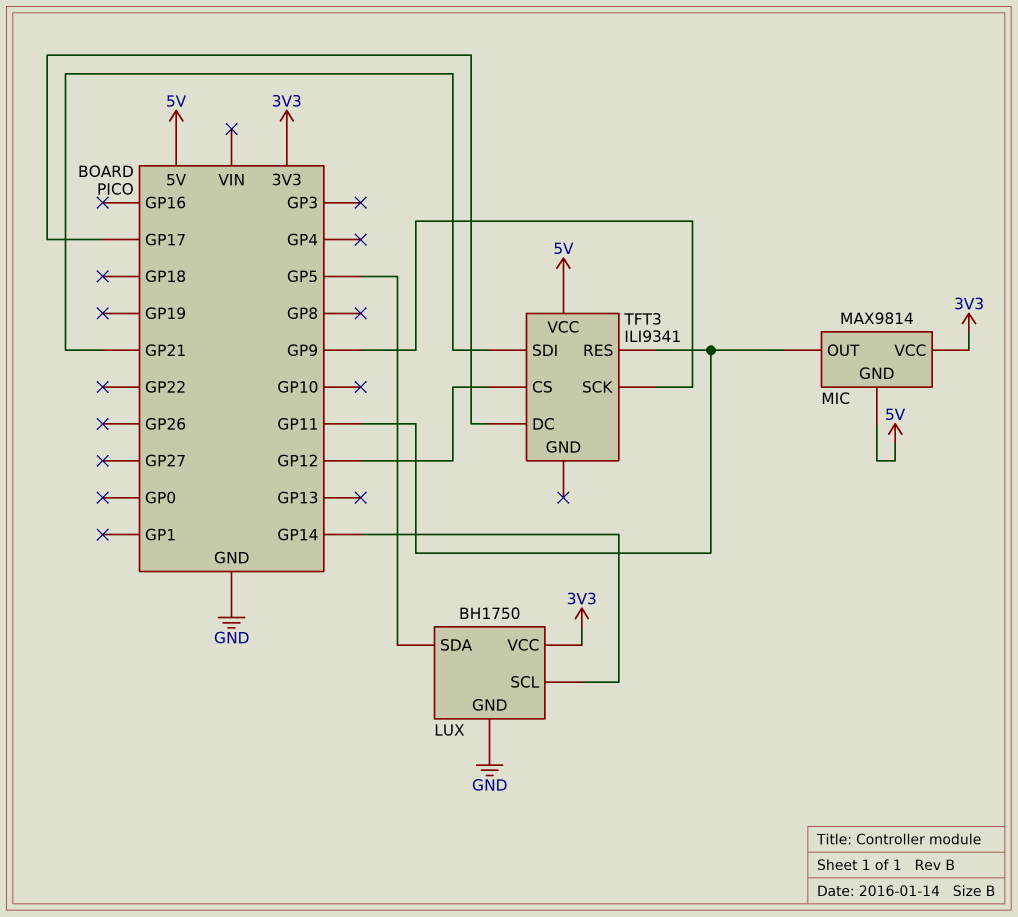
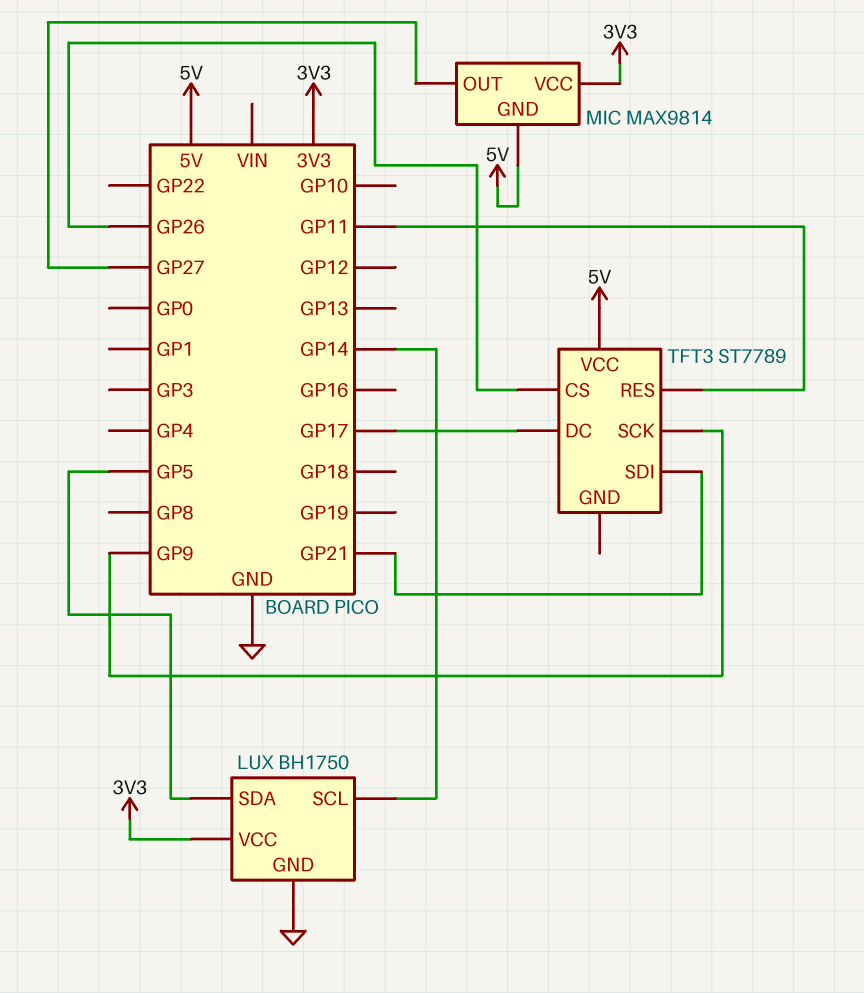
MIC pin OUT: GP11 -> GP27
TFT3: ILI9341 -> ST7789
TFT3 pin CS: GP12 -> GP26

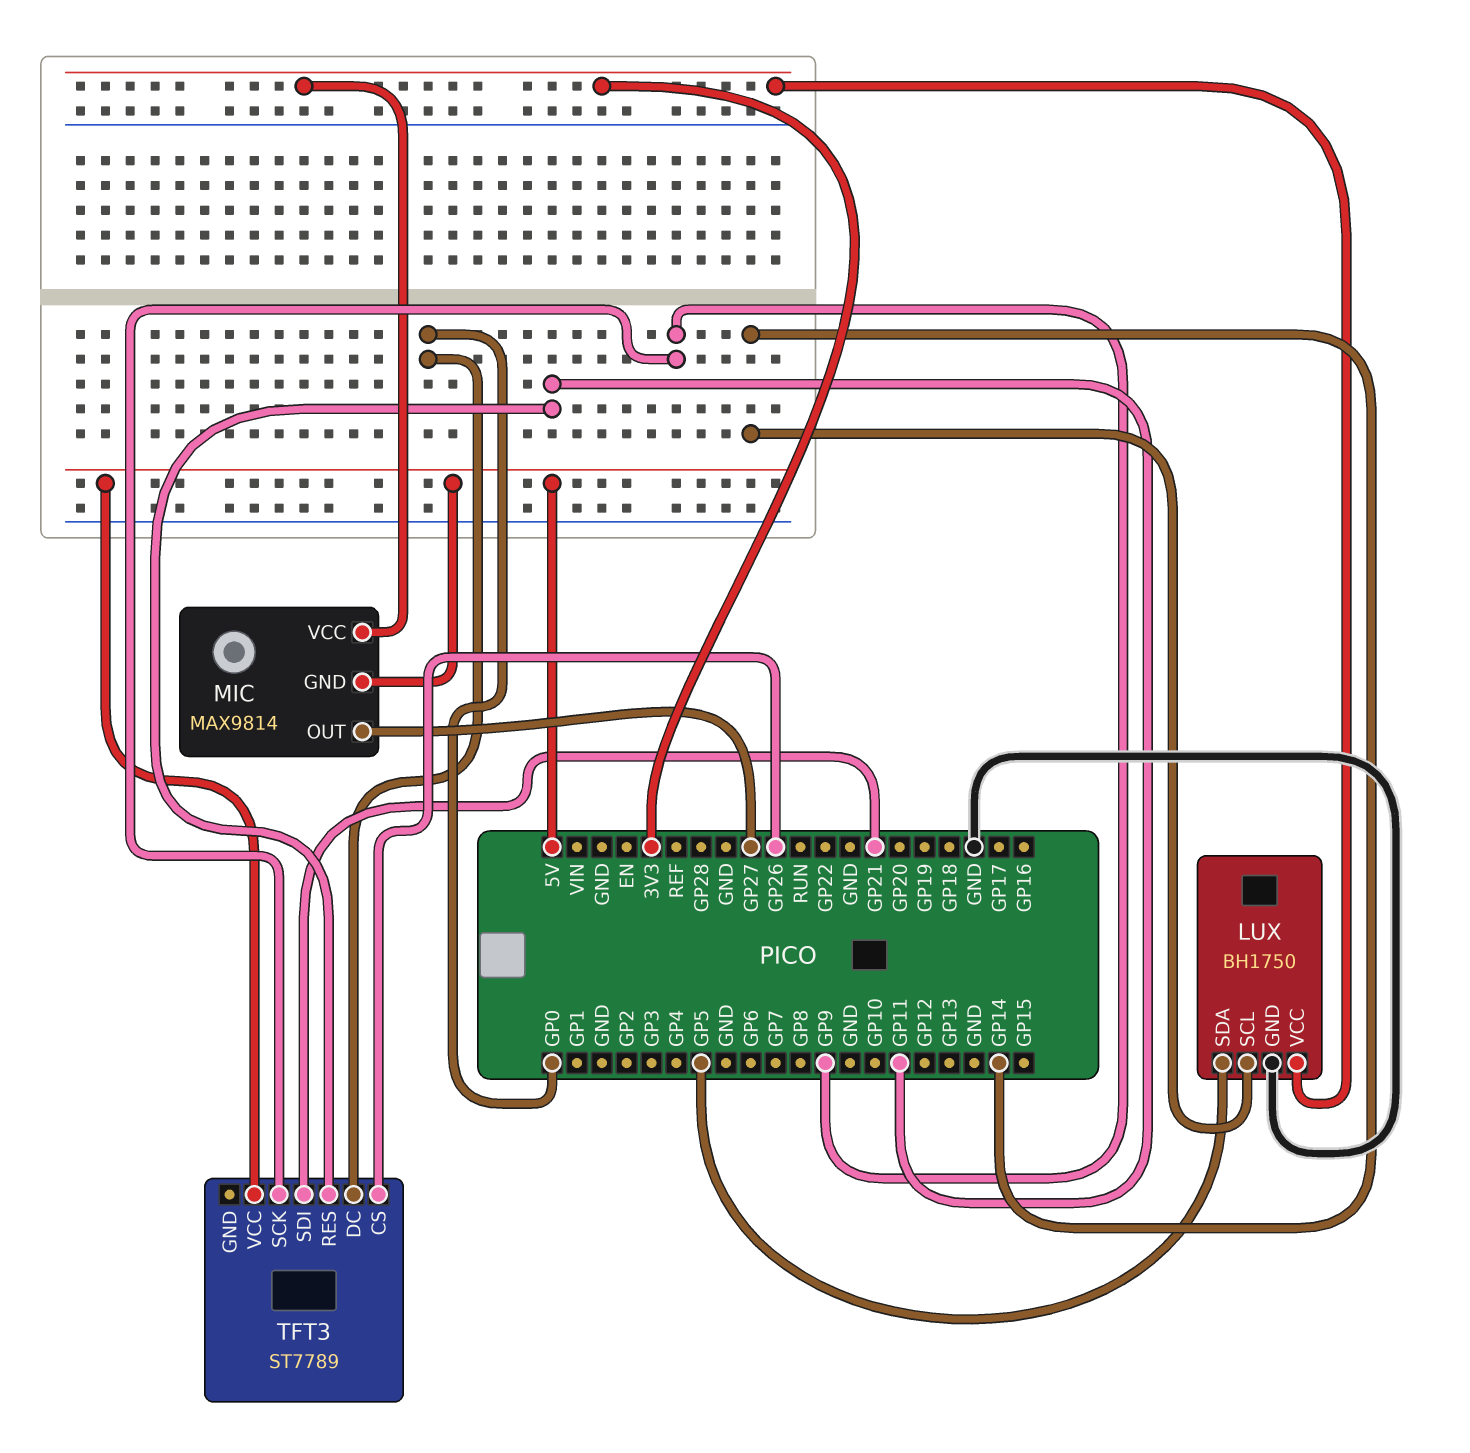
TFT3 pin DC: GP17 -> GP0

